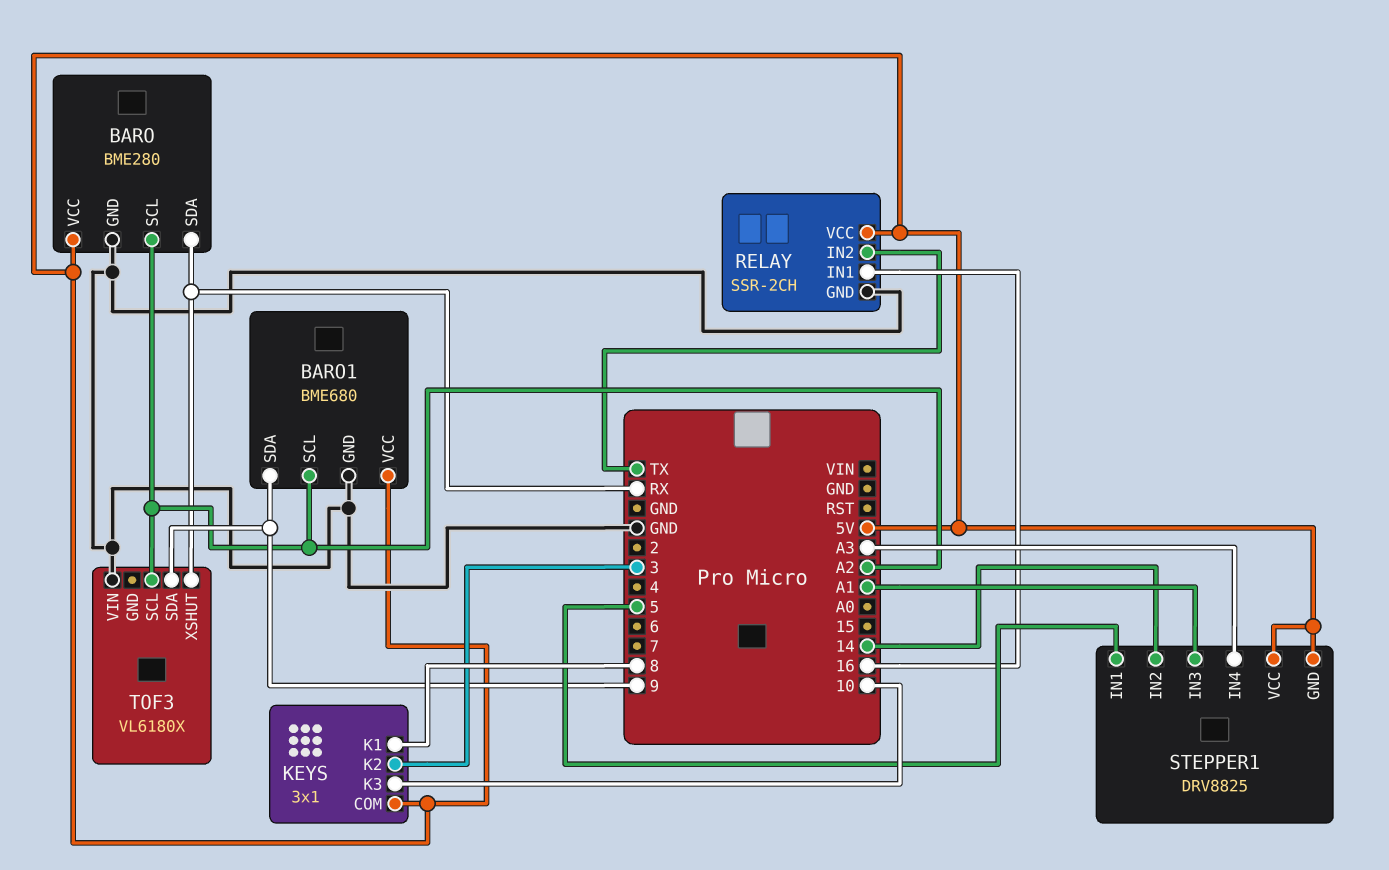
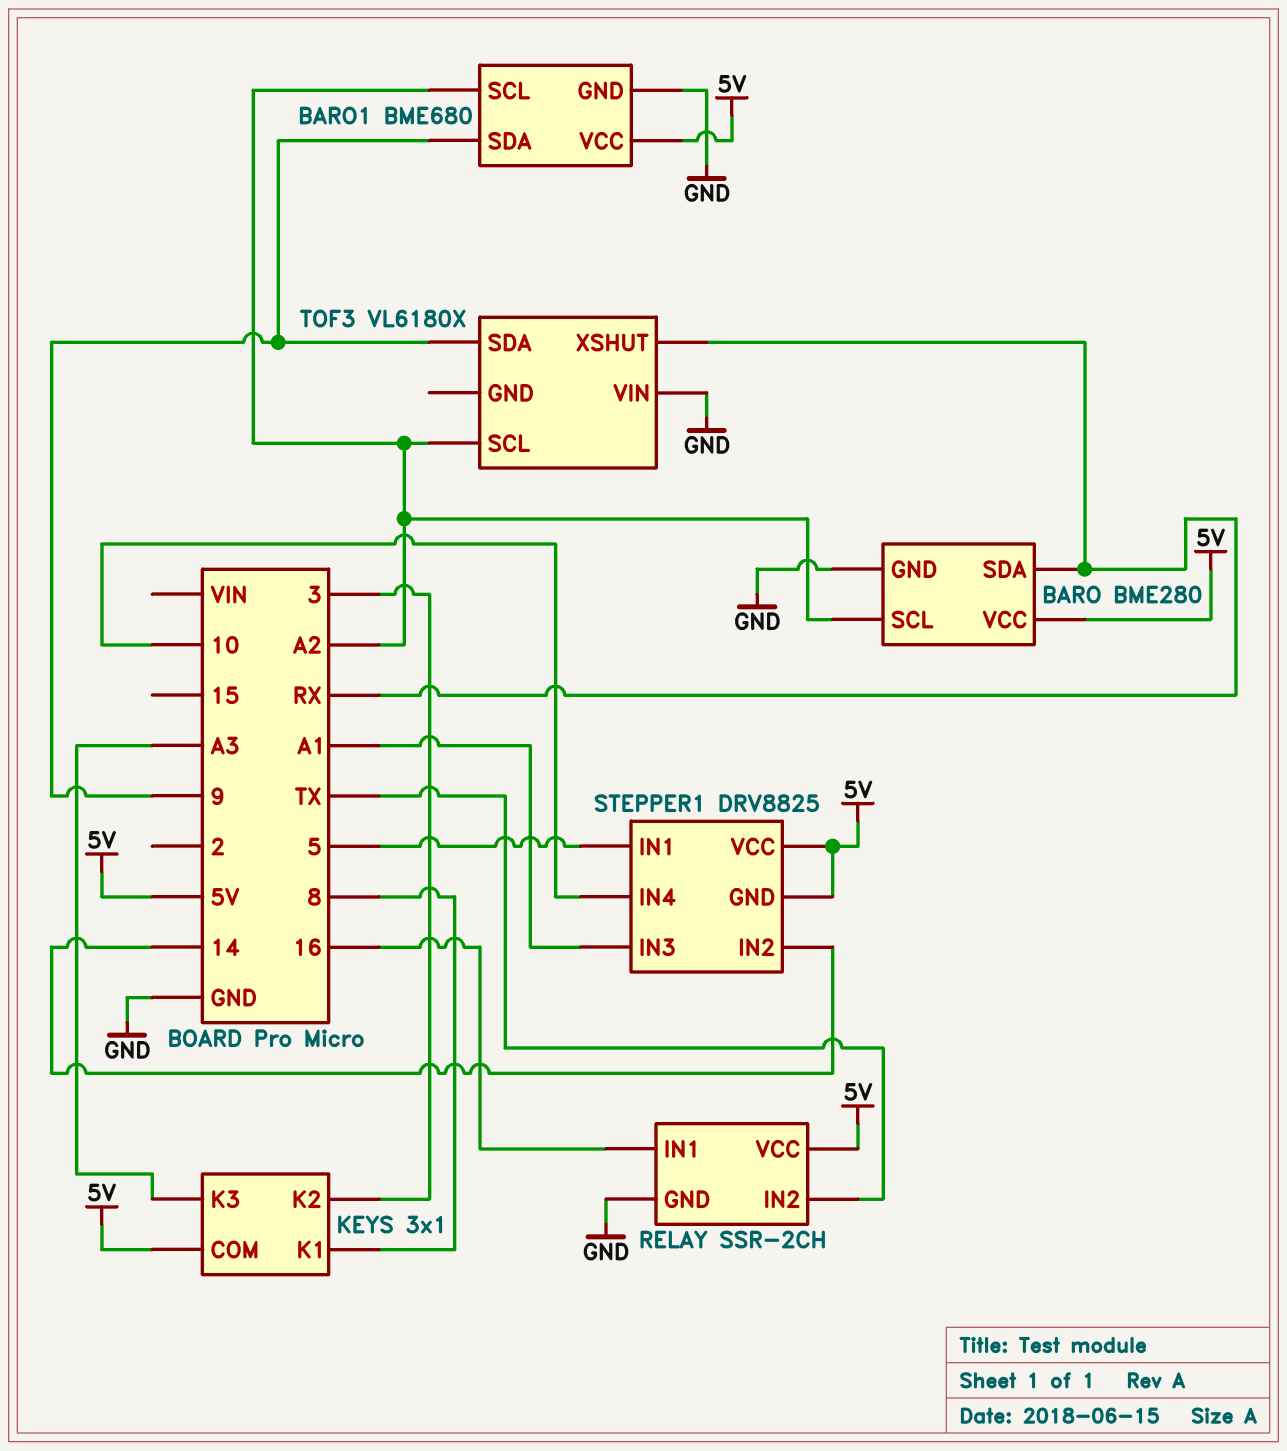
KEYS pin K3: 10 -> A3
STEPPER1 pin IN4: A3 -> 10

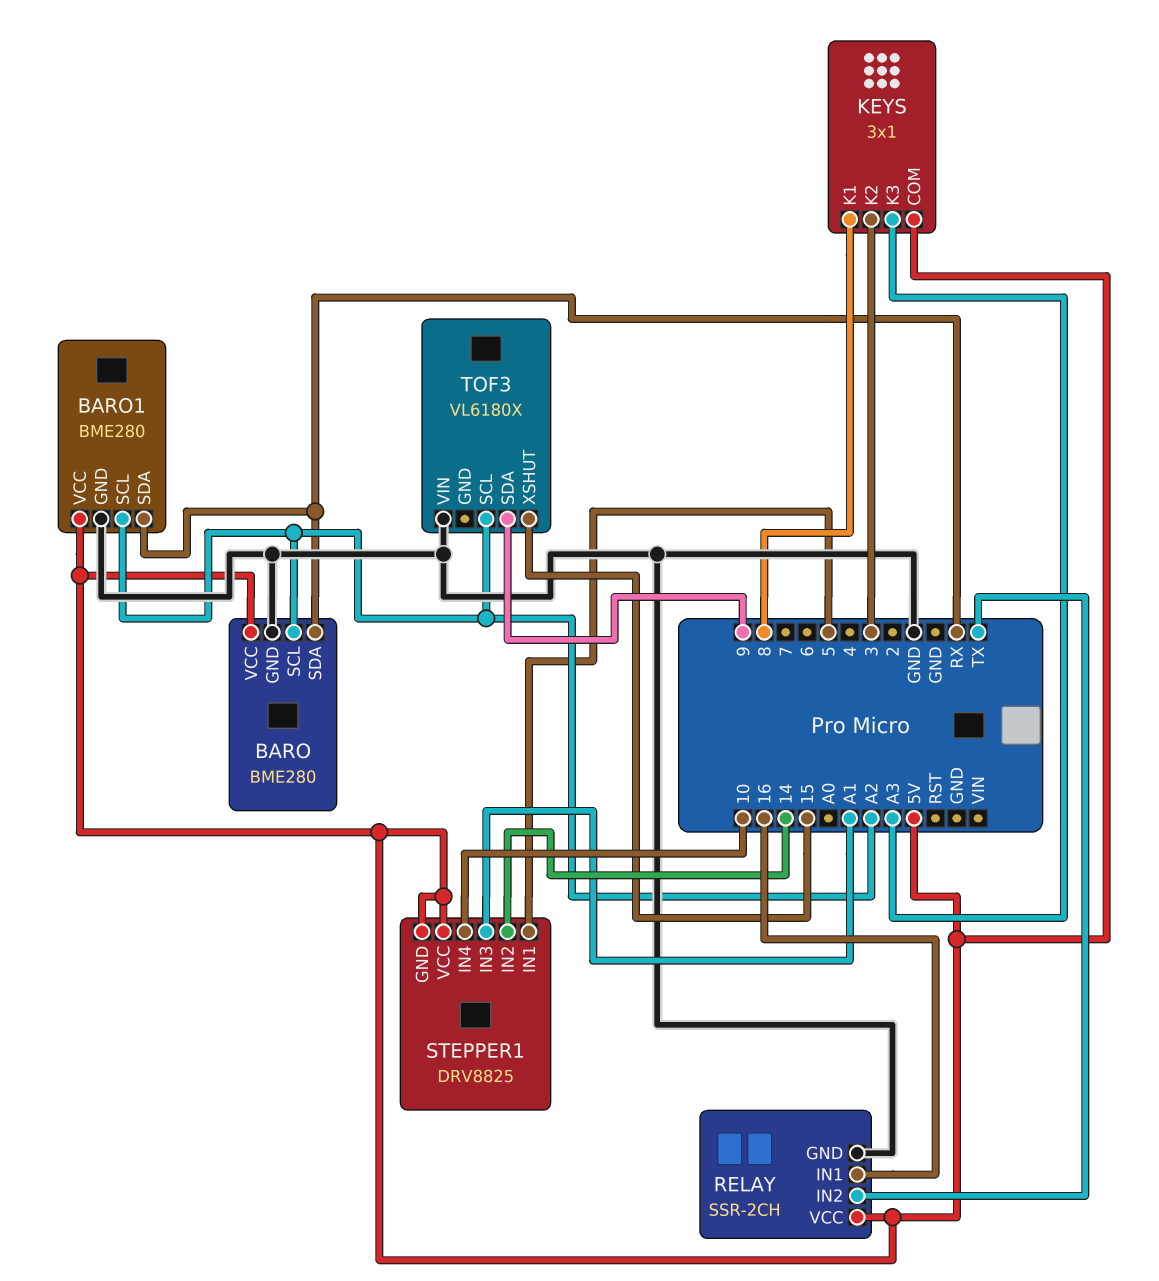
BARO1: BME680 -> BME280
BARO1 pin SDA: 9 -> RX
TOF3 pin XSHUT: RX -> 15

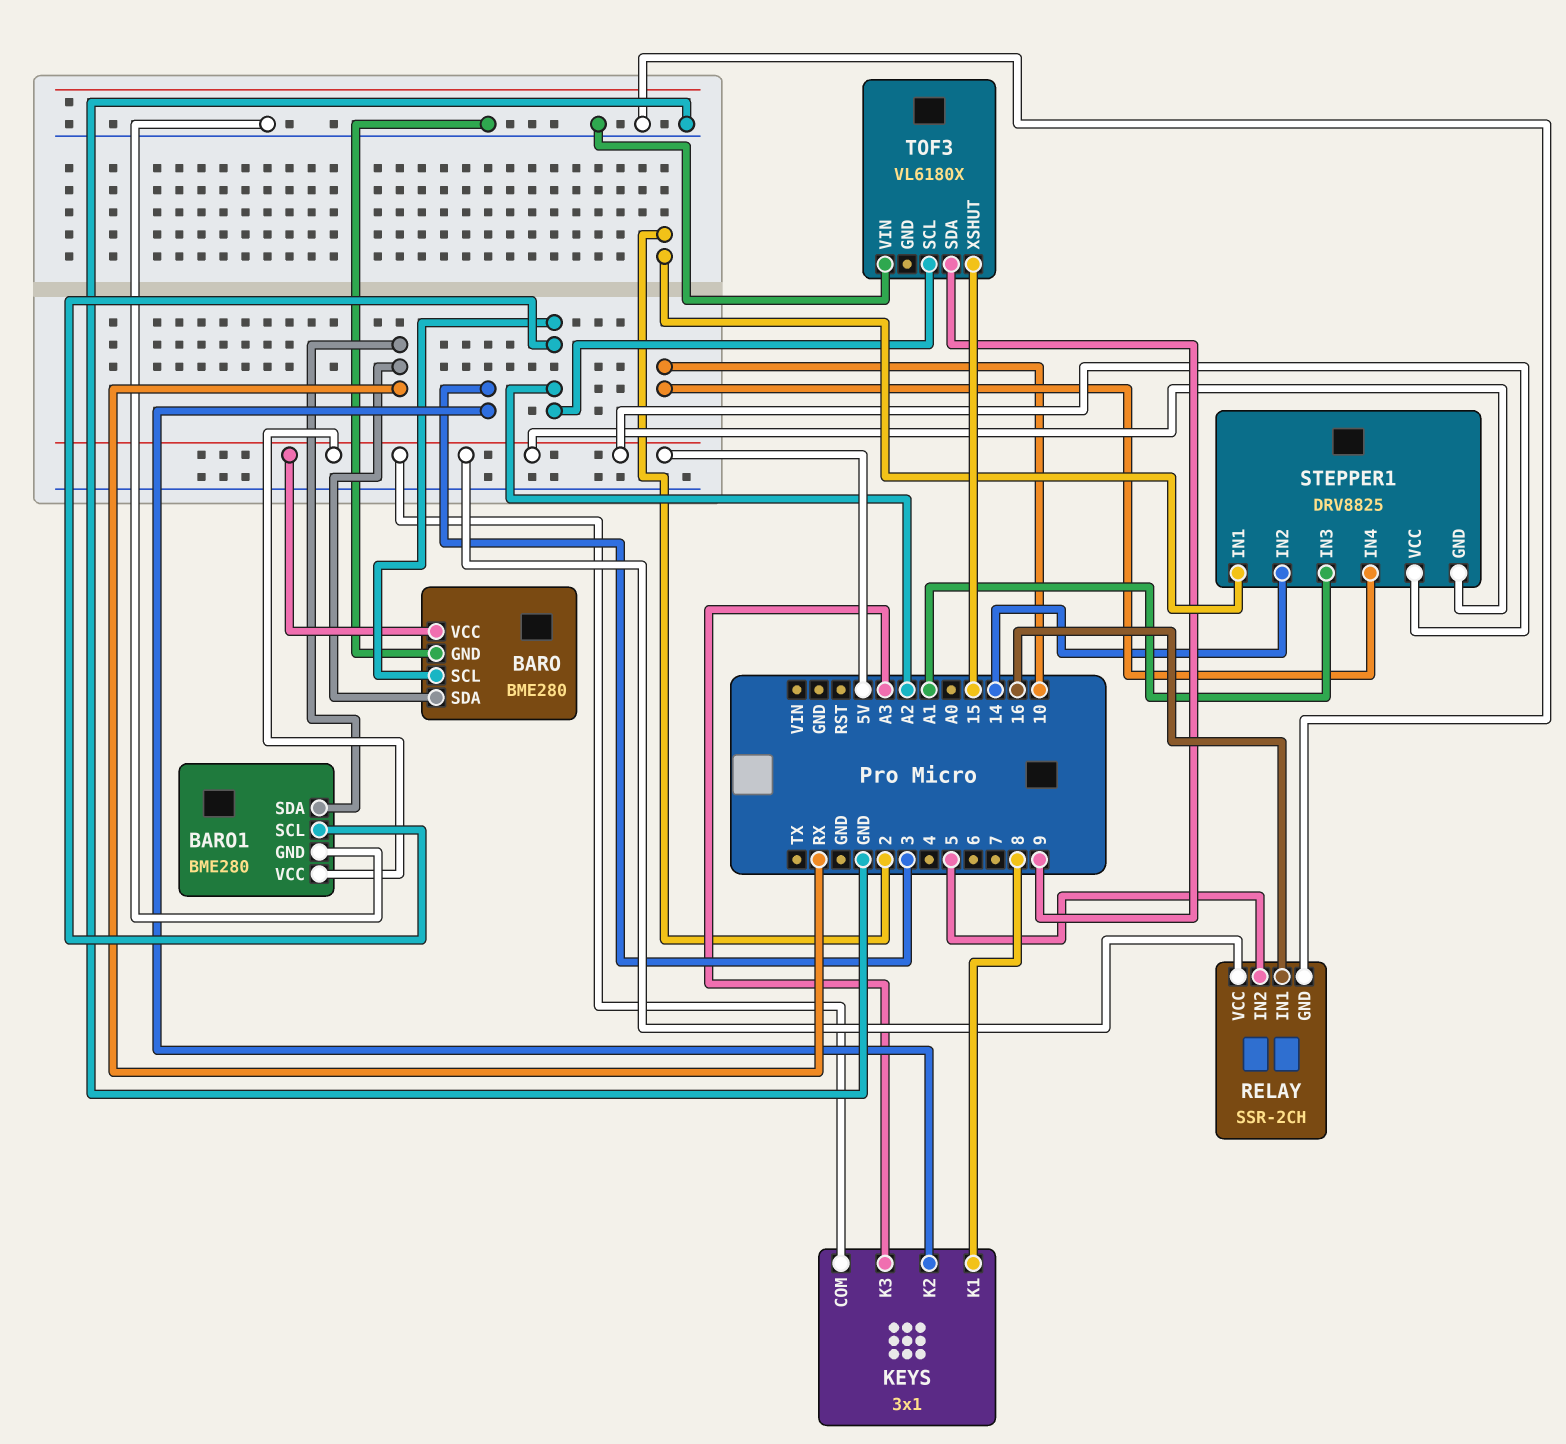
RELAY pin IN2: TX -> 5
STEPPER1 pin IN1: 5 -> 2

